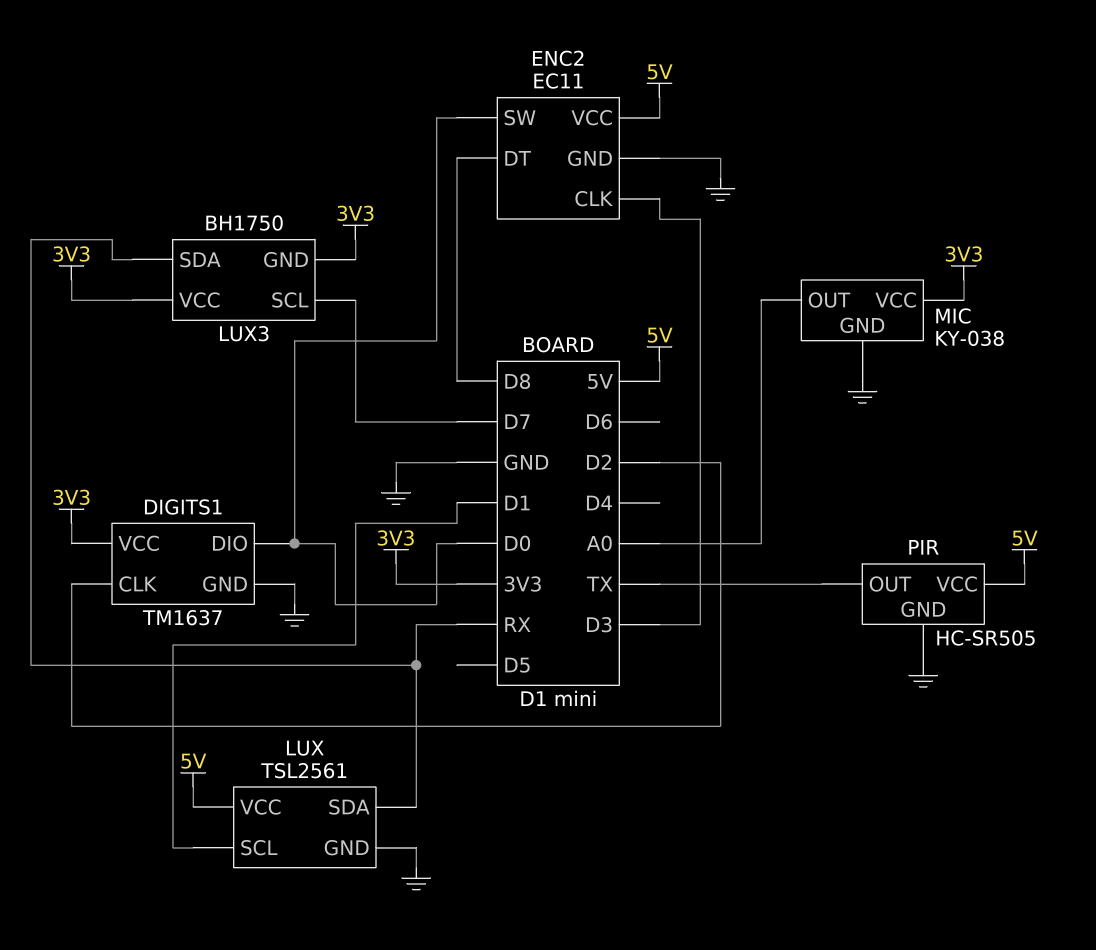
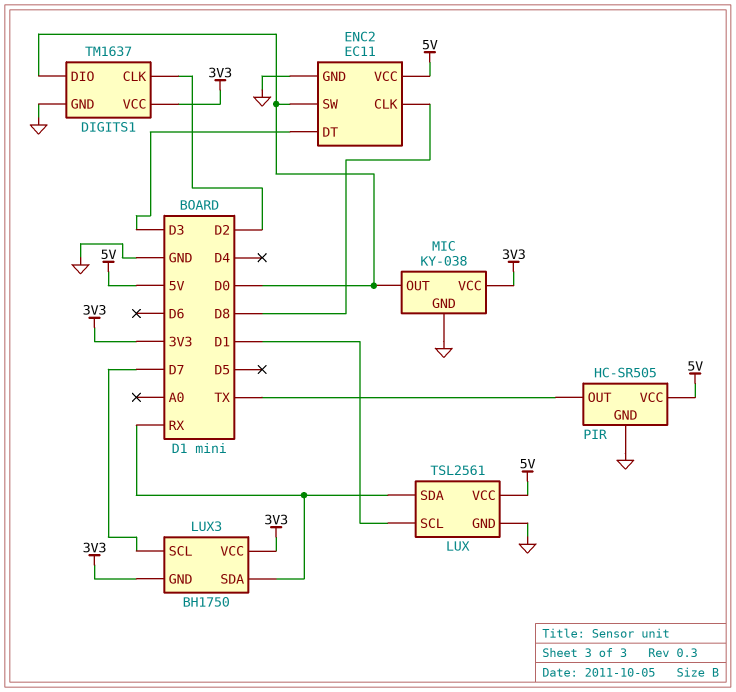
ENC2 pin CLK: D3 -> D8
ENC2 pin DT: D8 -> D3
MIC pin OUT: A0 -> D0

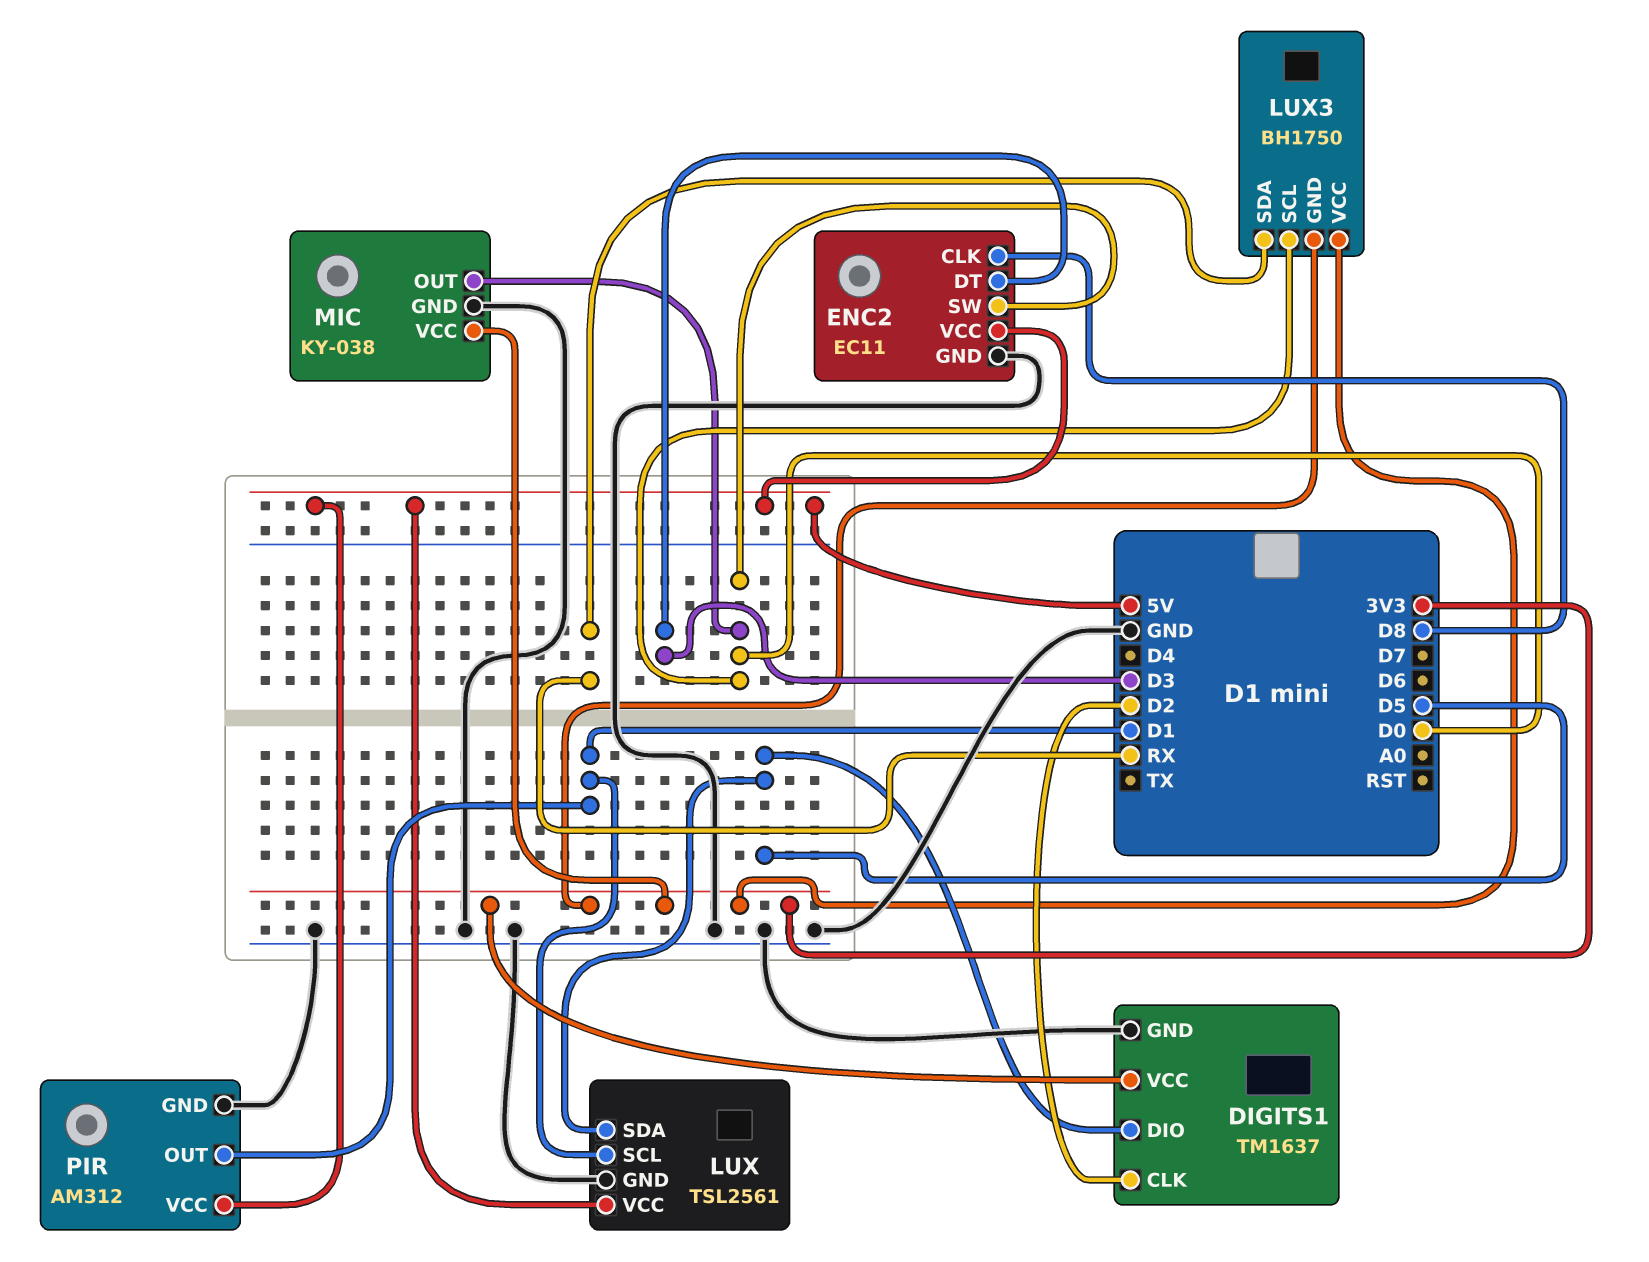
DIGITS1 pin DIO: D0 -> D5
LUX pin SDA: RX -> D5
LUX3 pin SCL: D7 -> D0
PIR: HC-SR505 -> AM312
PIR pin OUT: TX -> D1

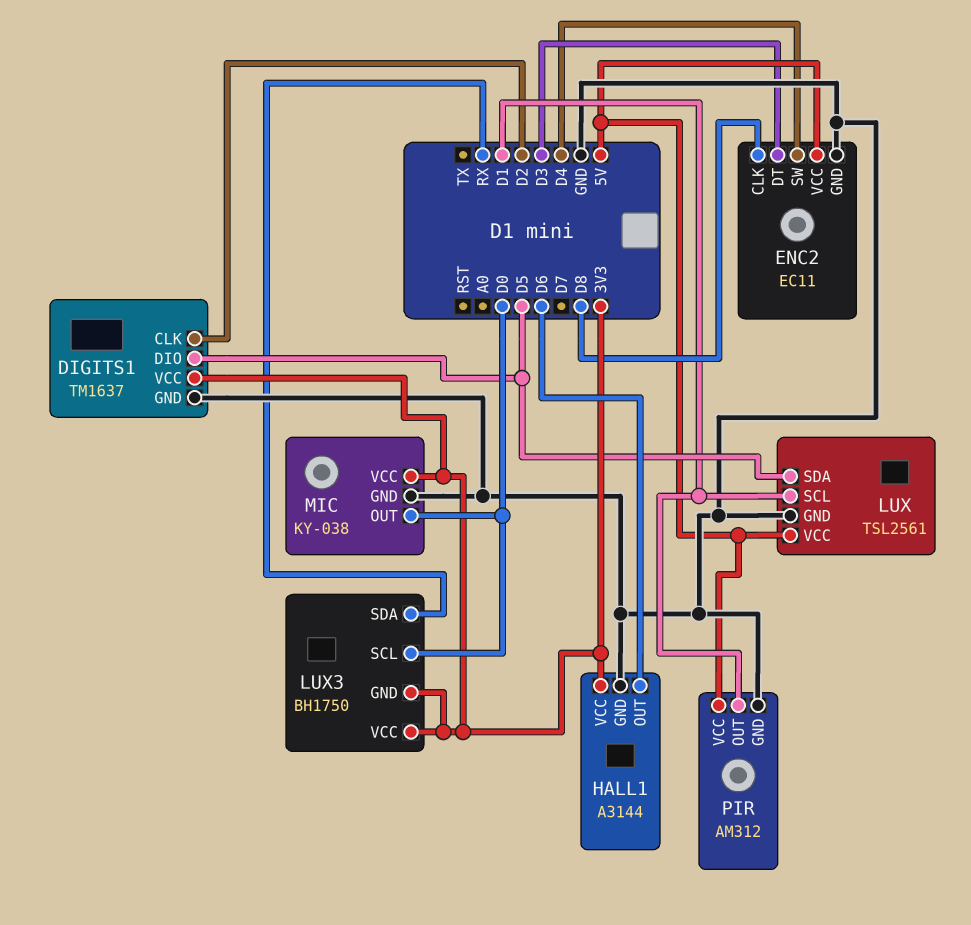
ENC2 pin SW: D0 -> D4
HALL1: none -> A3144
HALL1 pin GND: none -> GND
HALL1 pin OUT: none -> D6
HALL1 pin VCC: none -> 3V3

